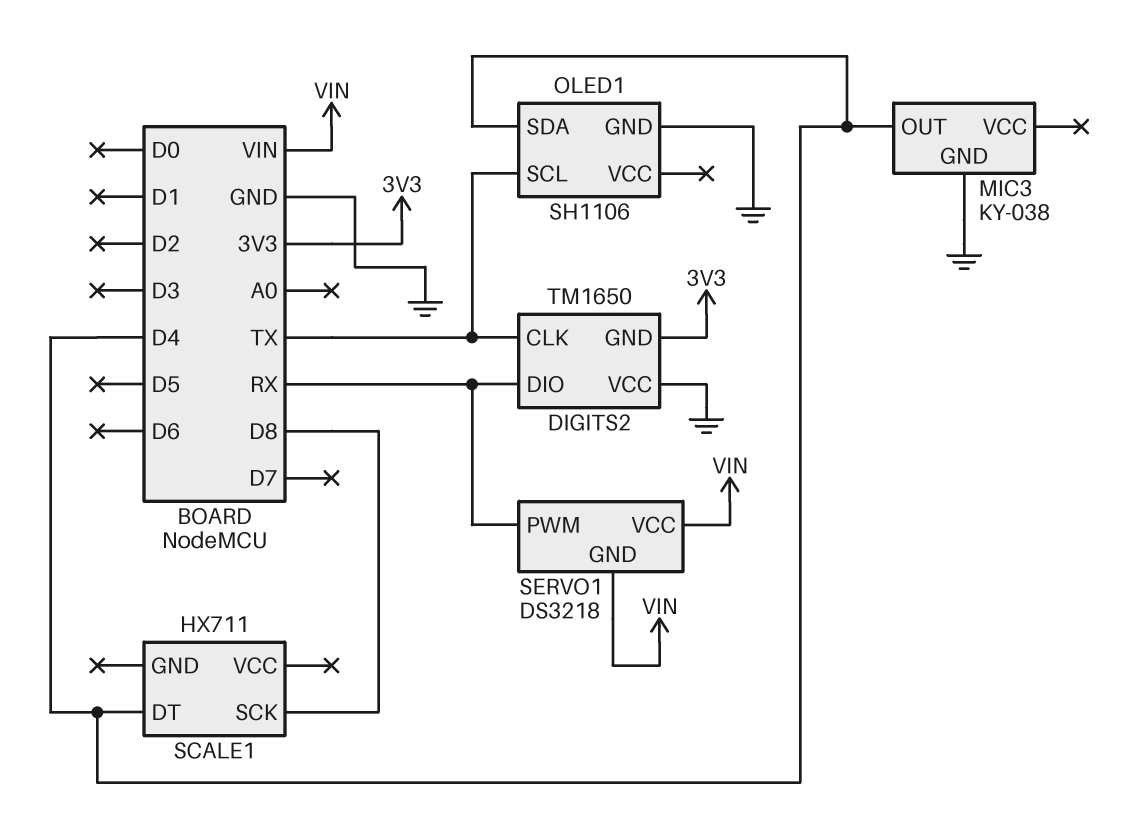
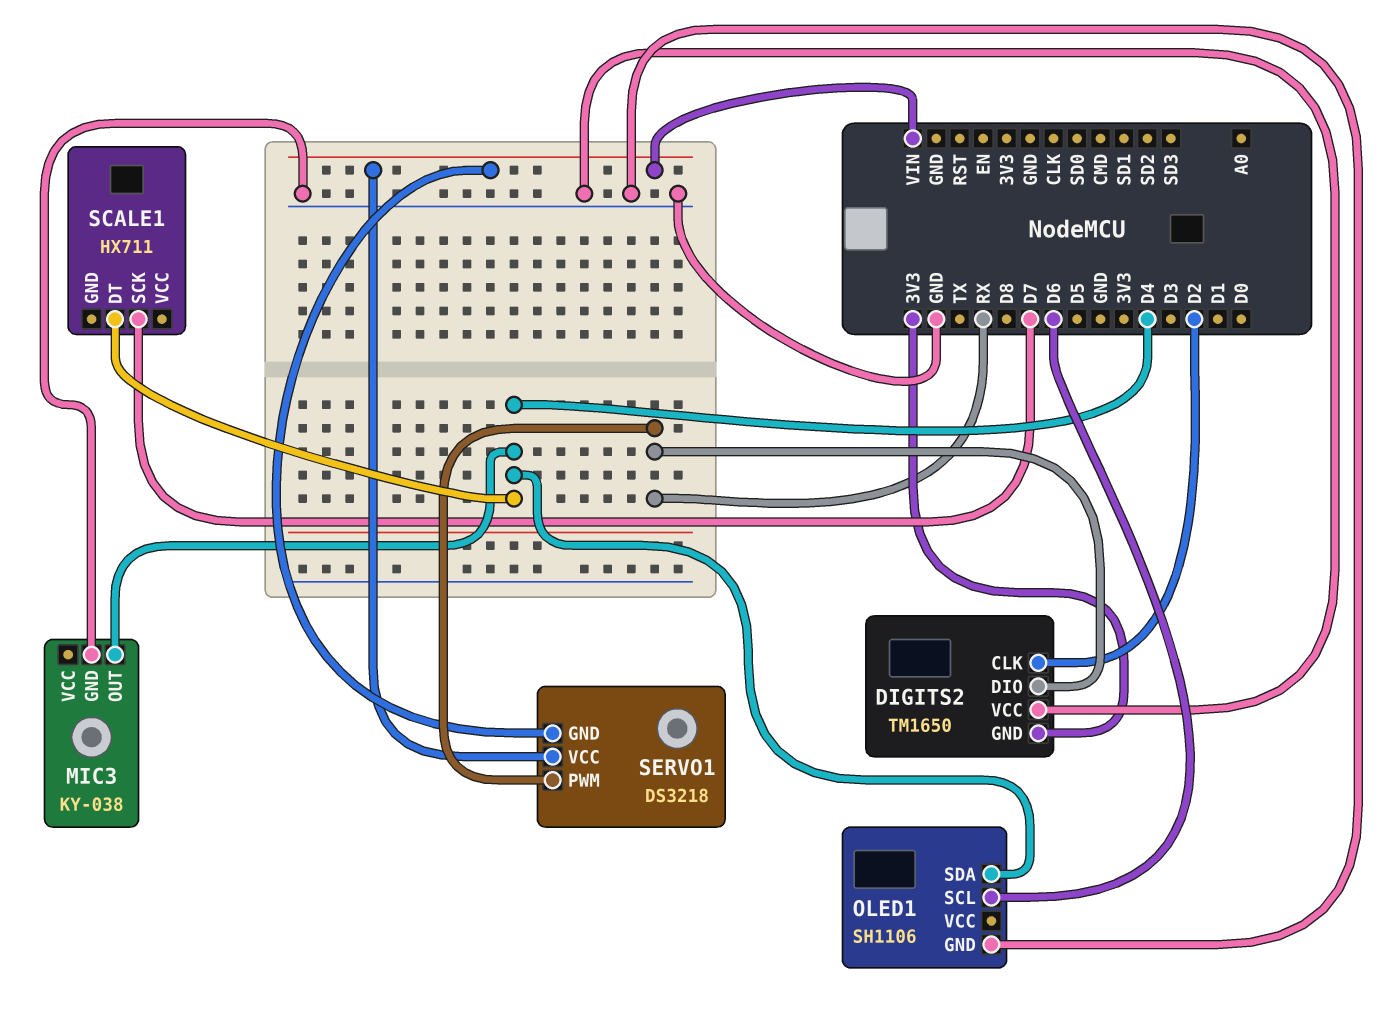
DIGITS2 pin CLK: TX -> D2
OLED1 pin SCL: TX -> D6
SCALE1 pin SCK: D8 -> D7

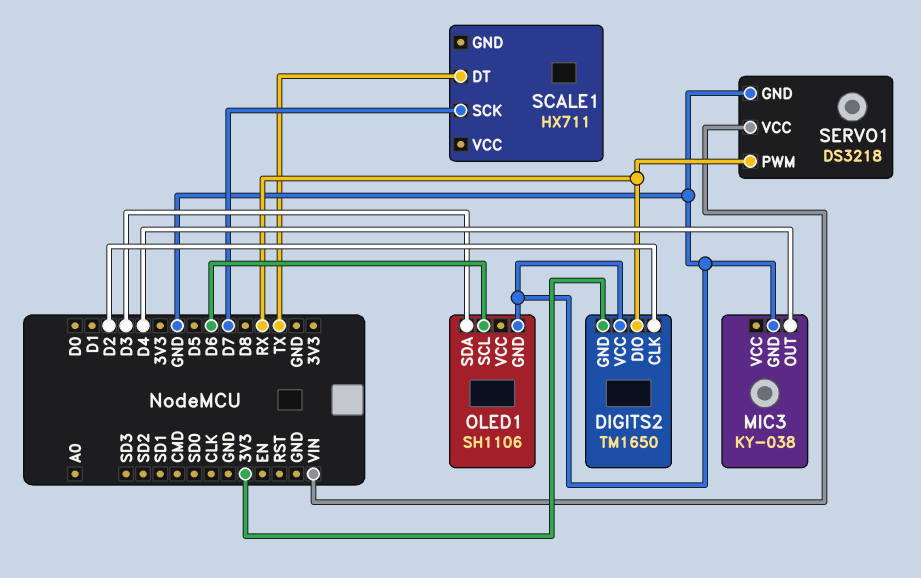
OLED1 pin SDA: D4 -> D3
SCALE1 pin DT: D4 -> TX
SERVO1 pin GND: VIN -> GND

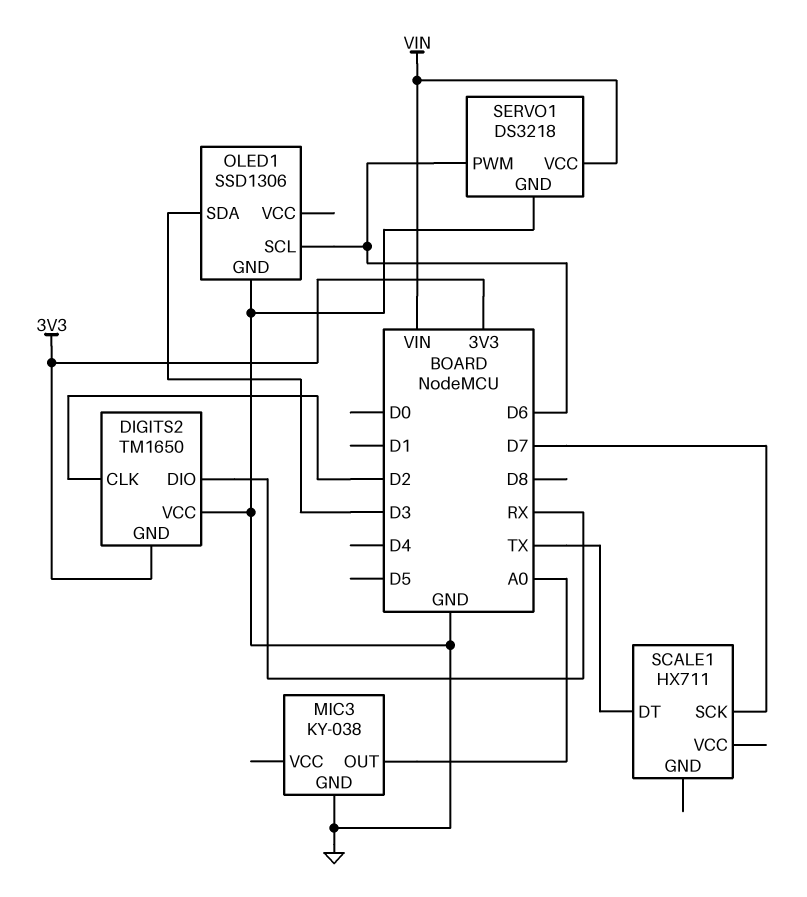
MIC3 pin OUT: D4 -> A0
OLED1: SH1106 -> SSD1306
SERVO1 pin PWM: RX -> D6

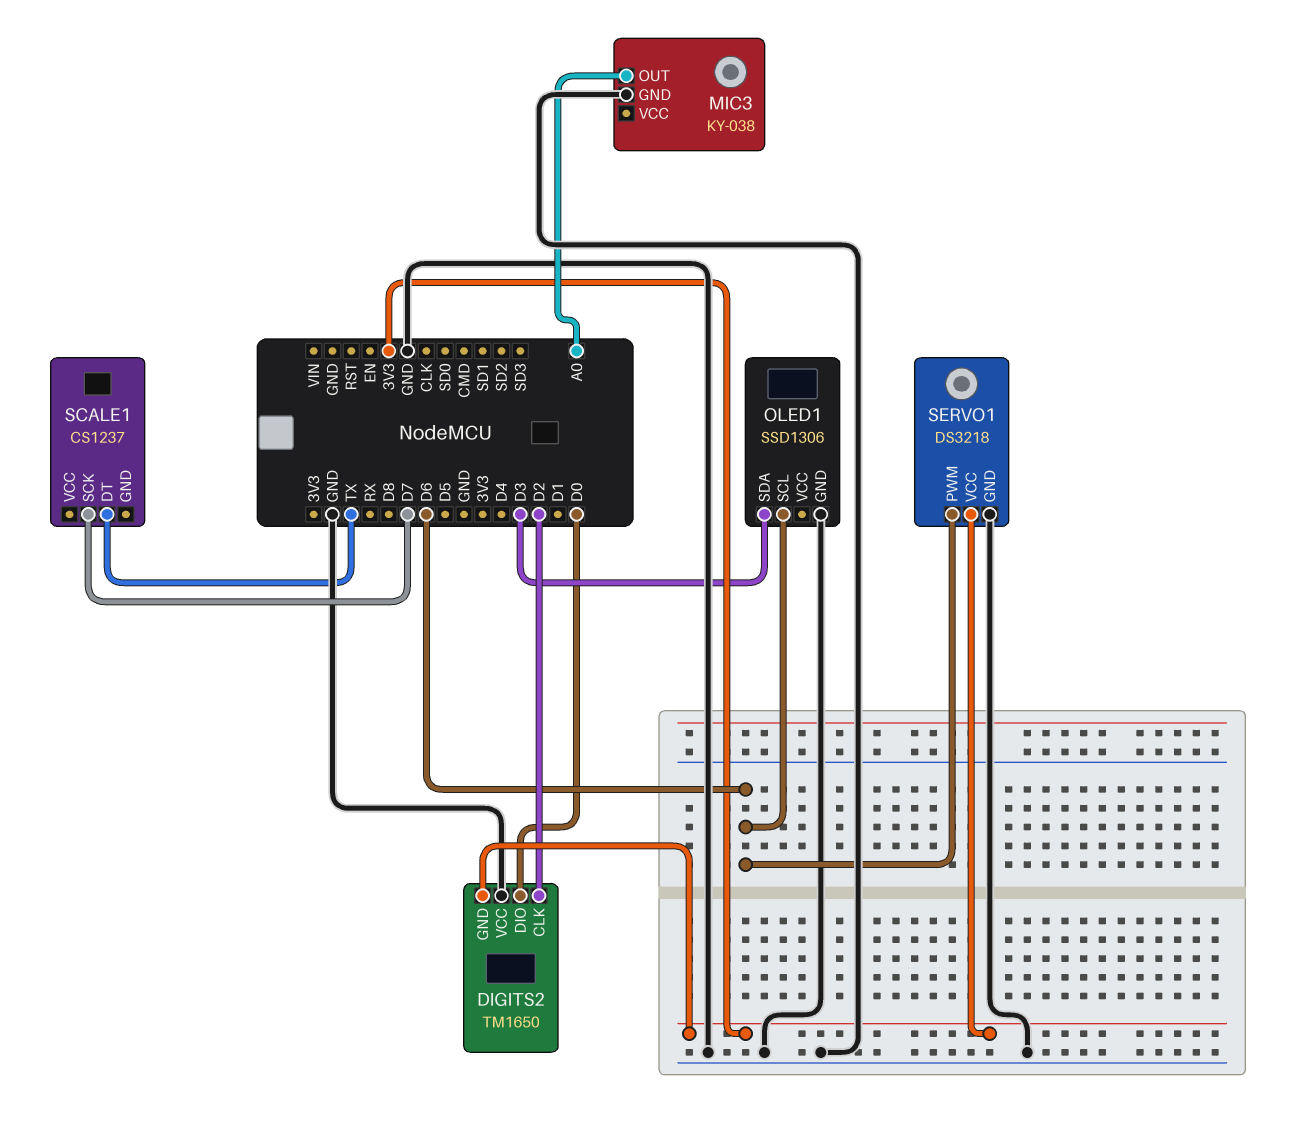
DIGITS2 pin DIO: RX -> D0
SCALE1: HX711 -> CS1237
SERVO1 pin VCC: VIN -> 3V3

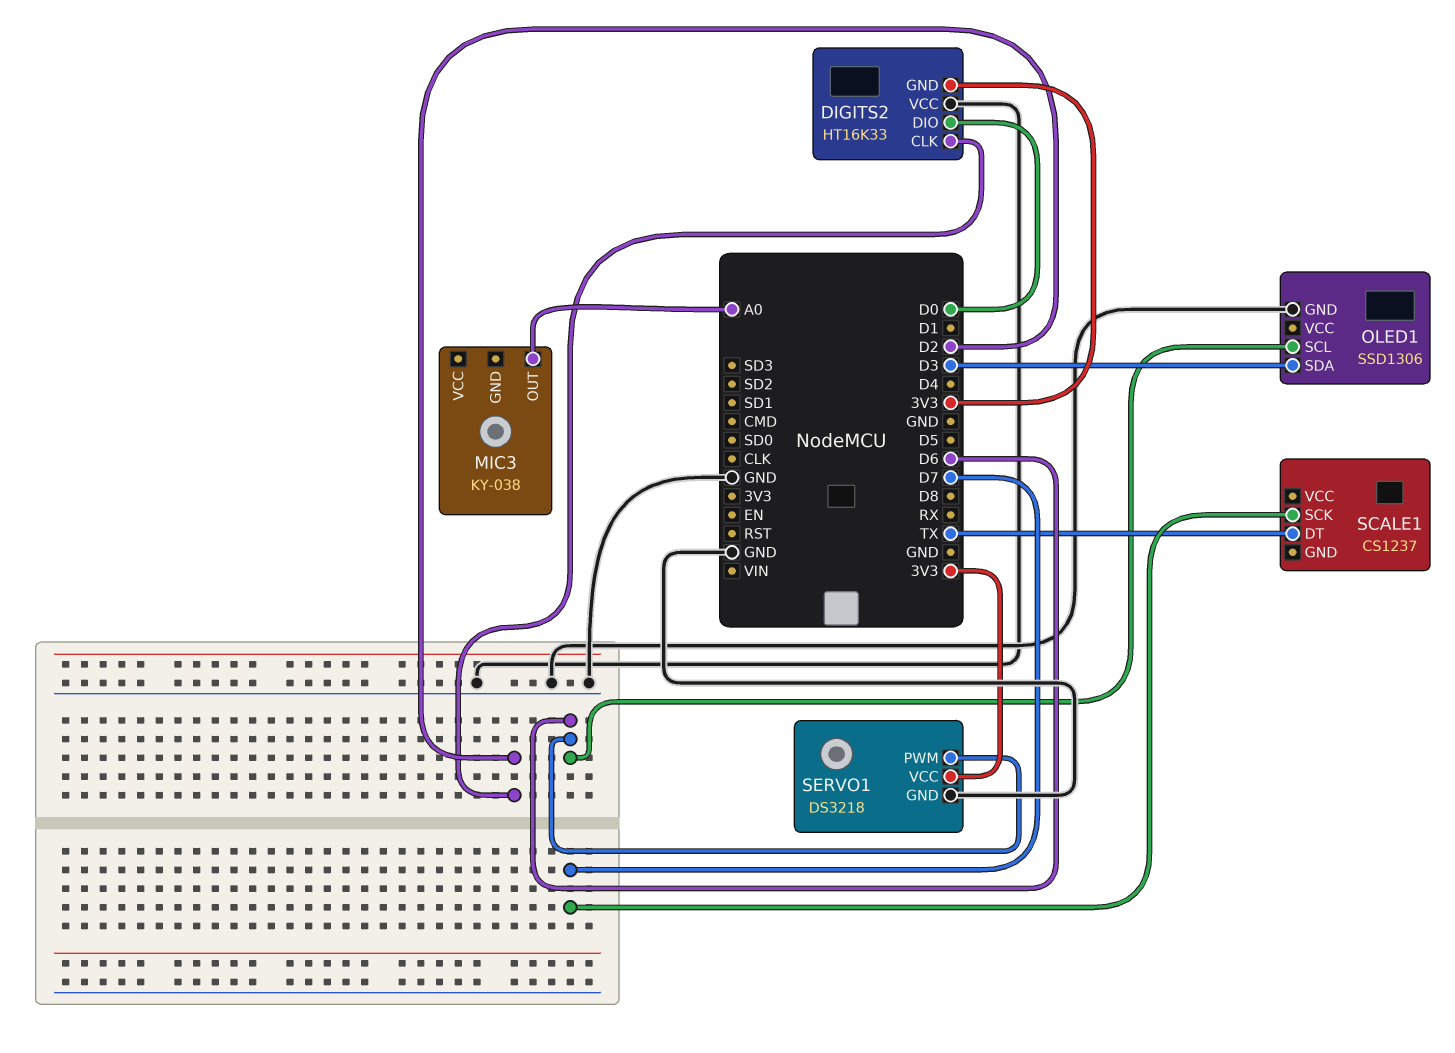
DIGITS2: TM1650 -> HT16K33
MIC3 pin GND: GND -> none

